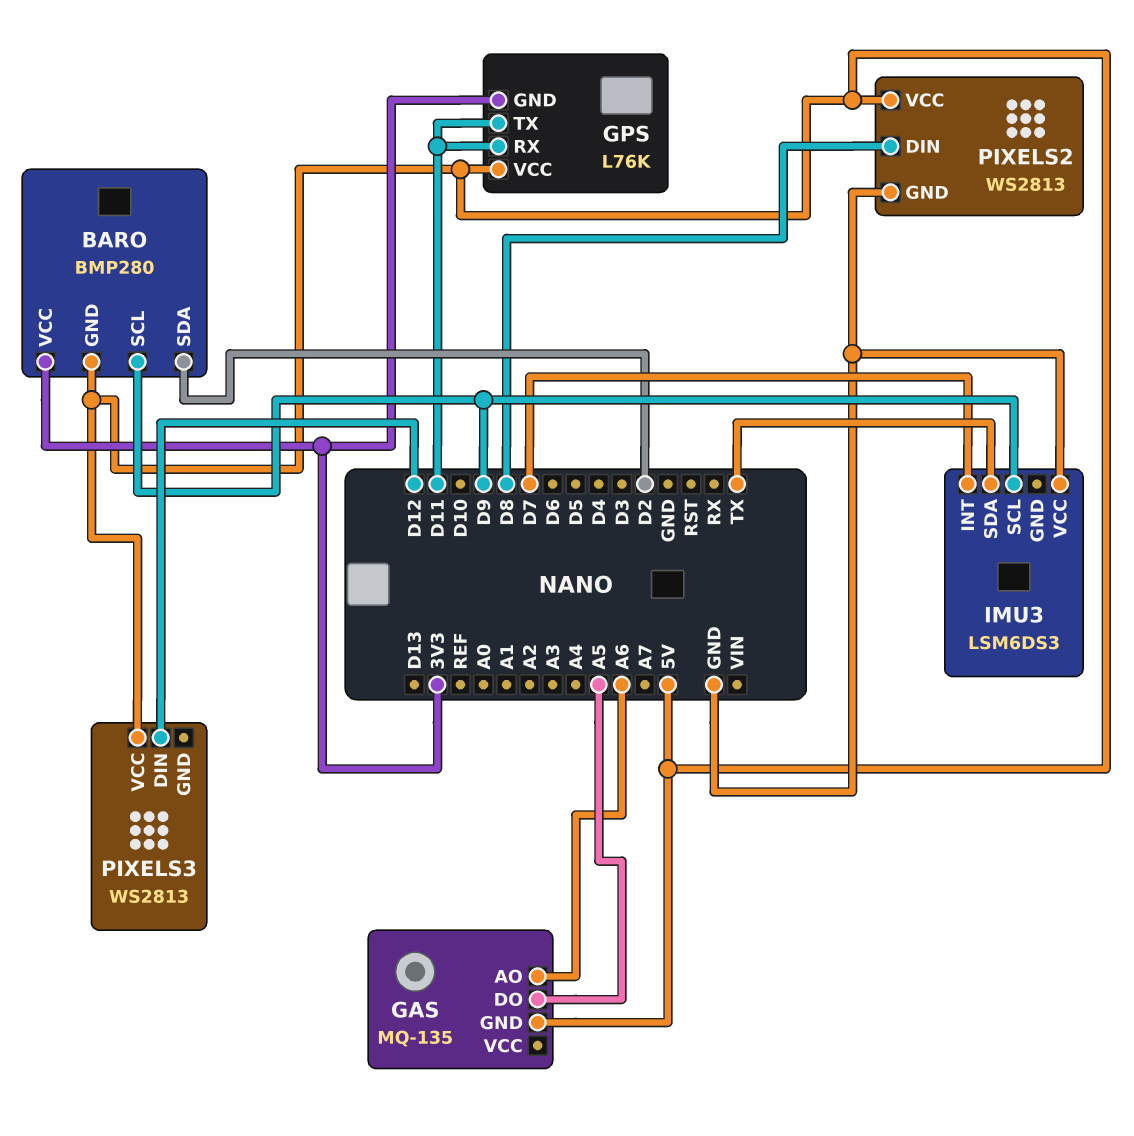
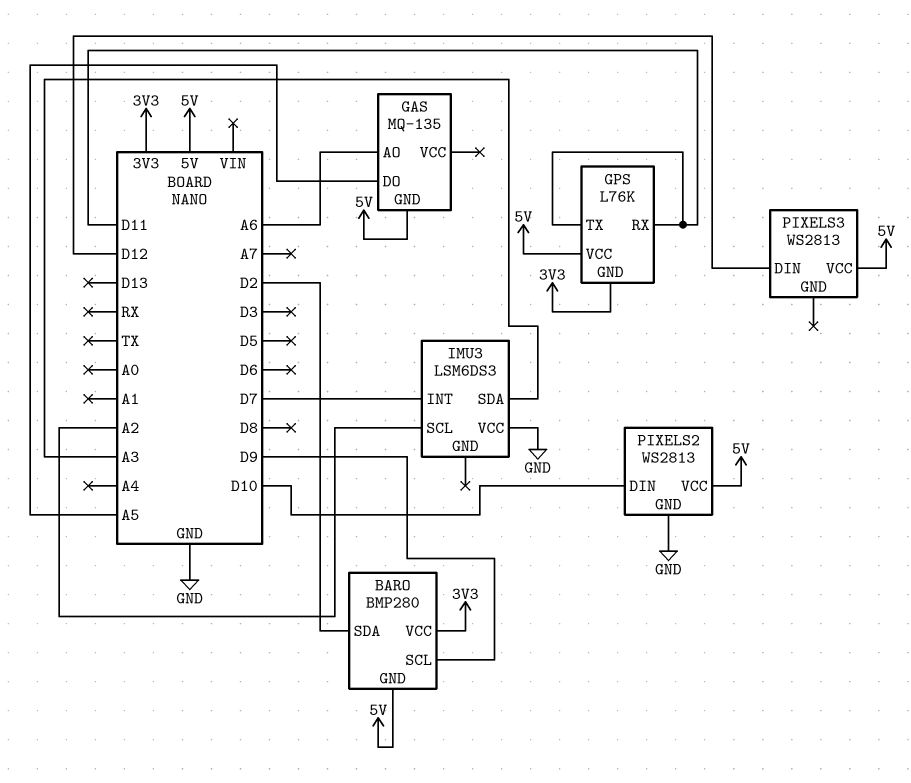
IMU3 pin SCL: D9 -> A2
IMU3 pin SDA: TX -> A3
PIXELS2 pin DIN: D8 -> D10

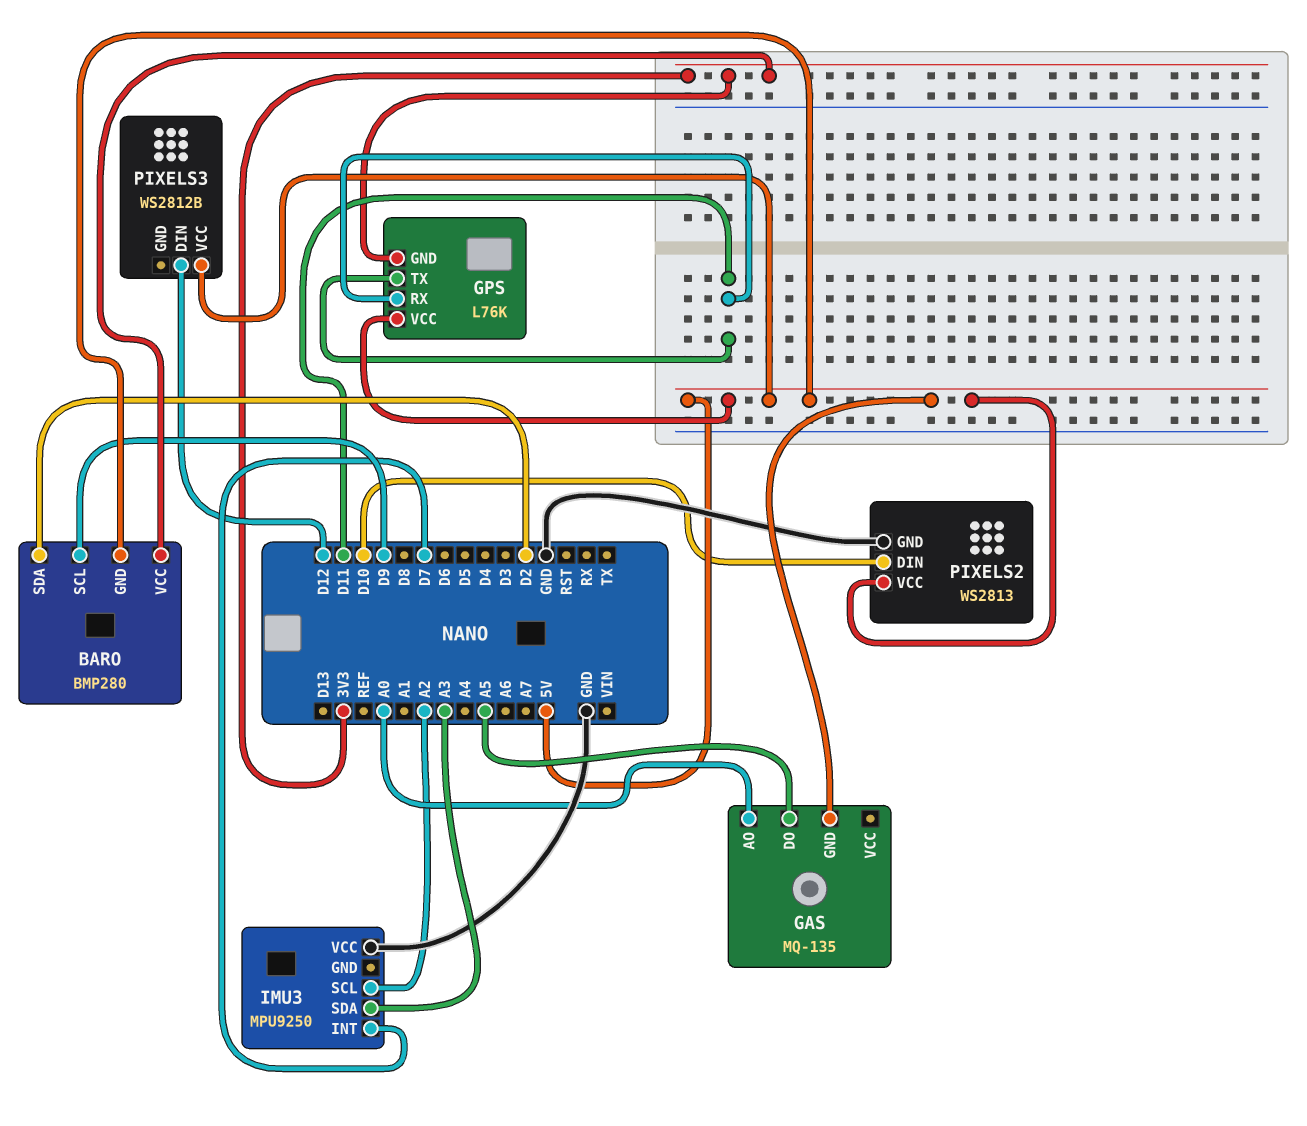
GAS pin AO: A6 -> A0
IMU3: LSM6DS3 -> MPU9250
PIXELS3: WS2813 -> WS2812B

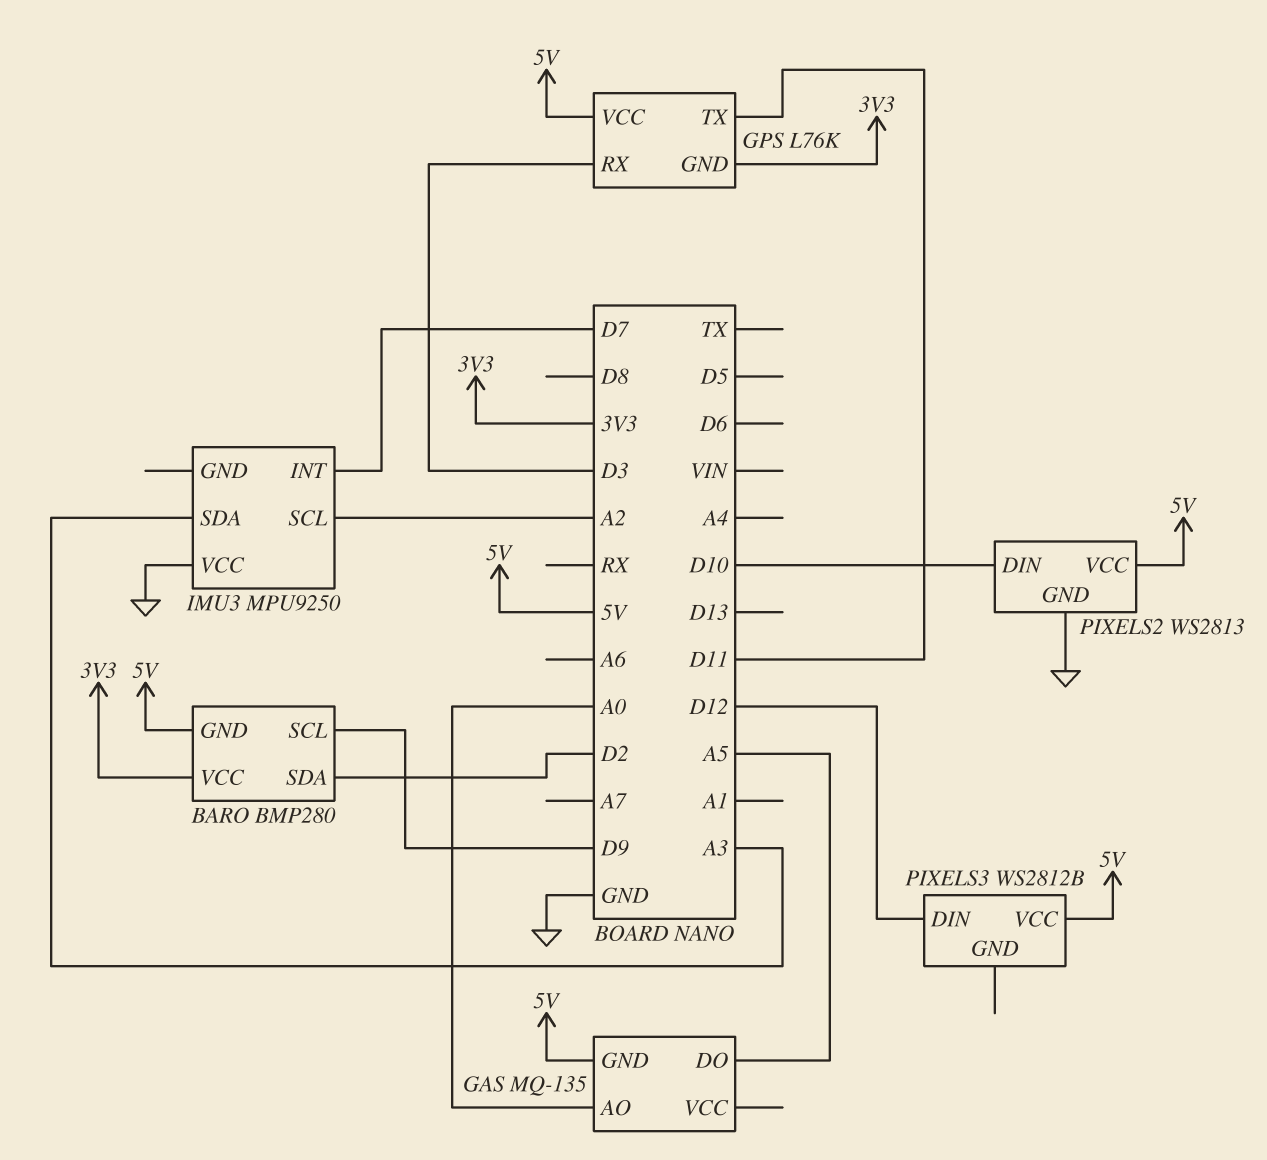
GPS pin RX: D11 -> D3

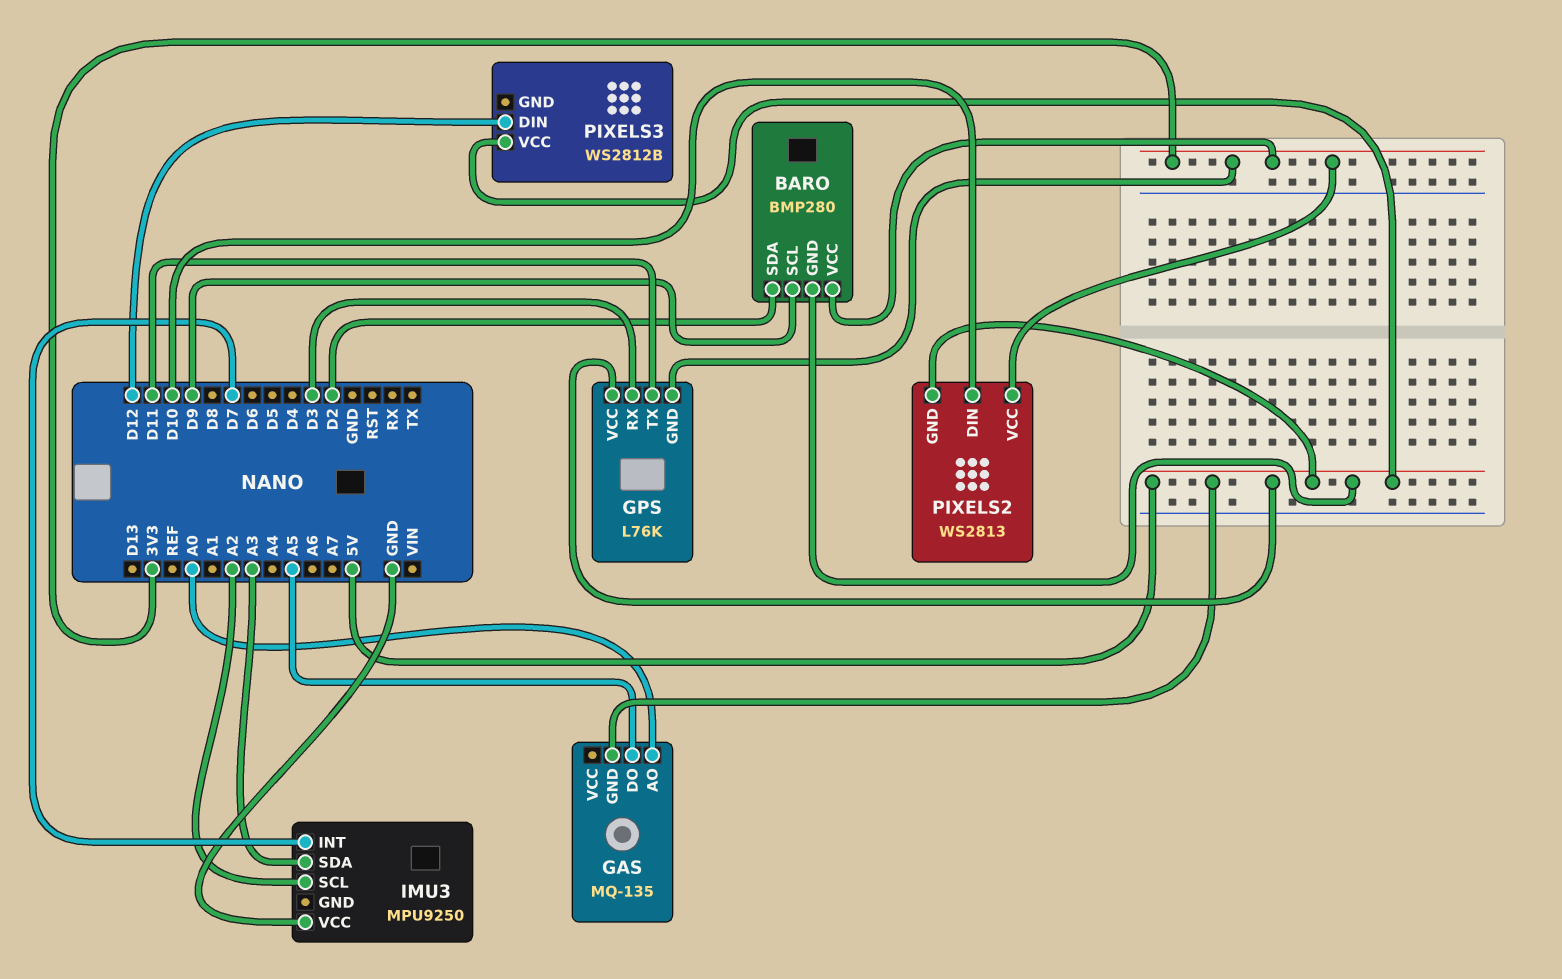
PIXELS2 pin GND: GND -> 5V
PIXELS2 pin VCC: 5V -> 3V3

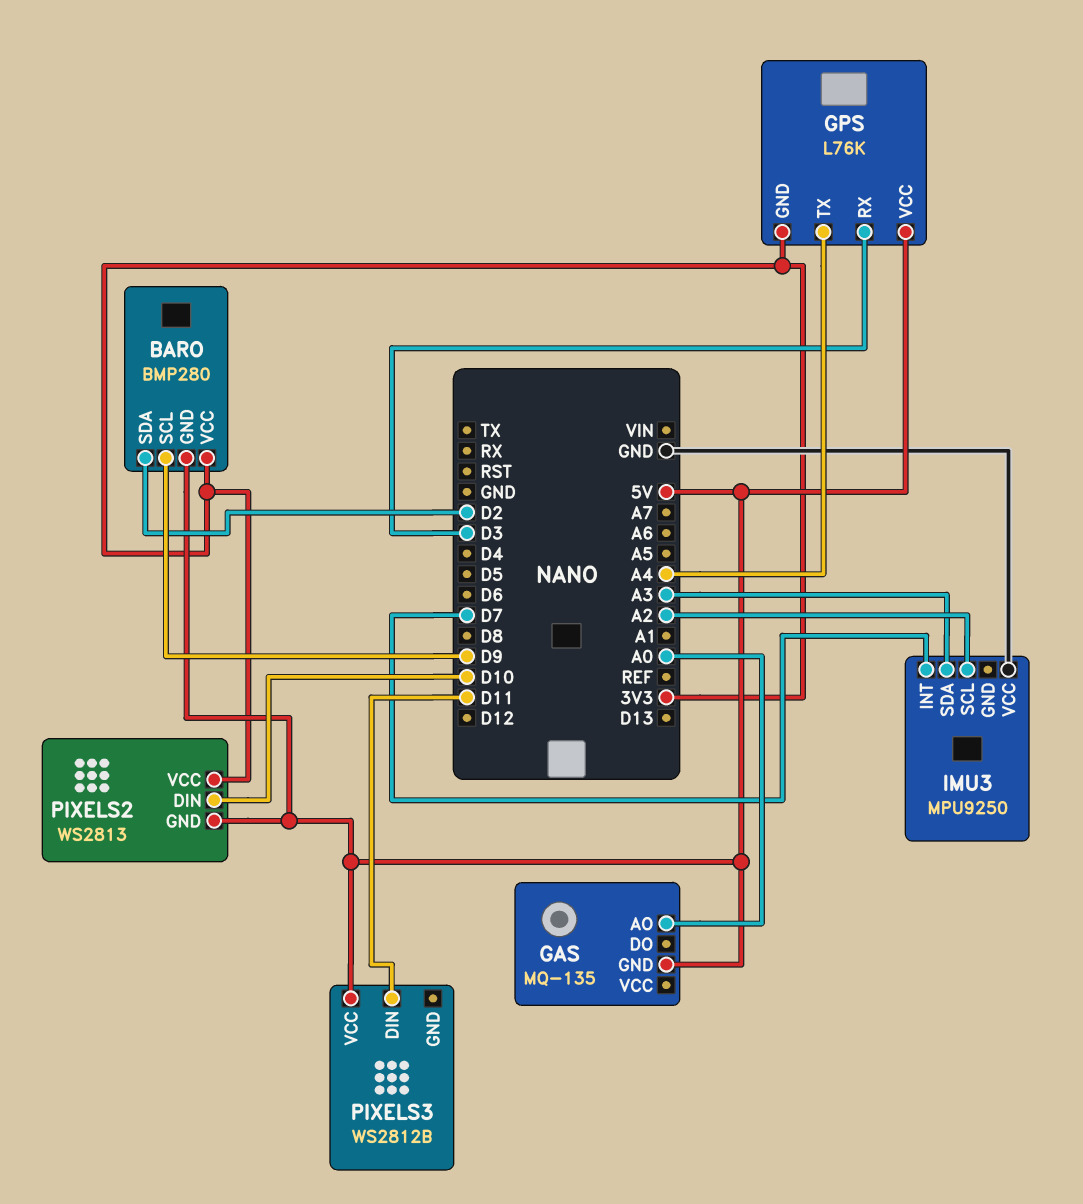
GAS pin DO: A5 -> none
GPS pin TX: D11 -> A4
PIXELS3 pin DIN: D12 -> D11

